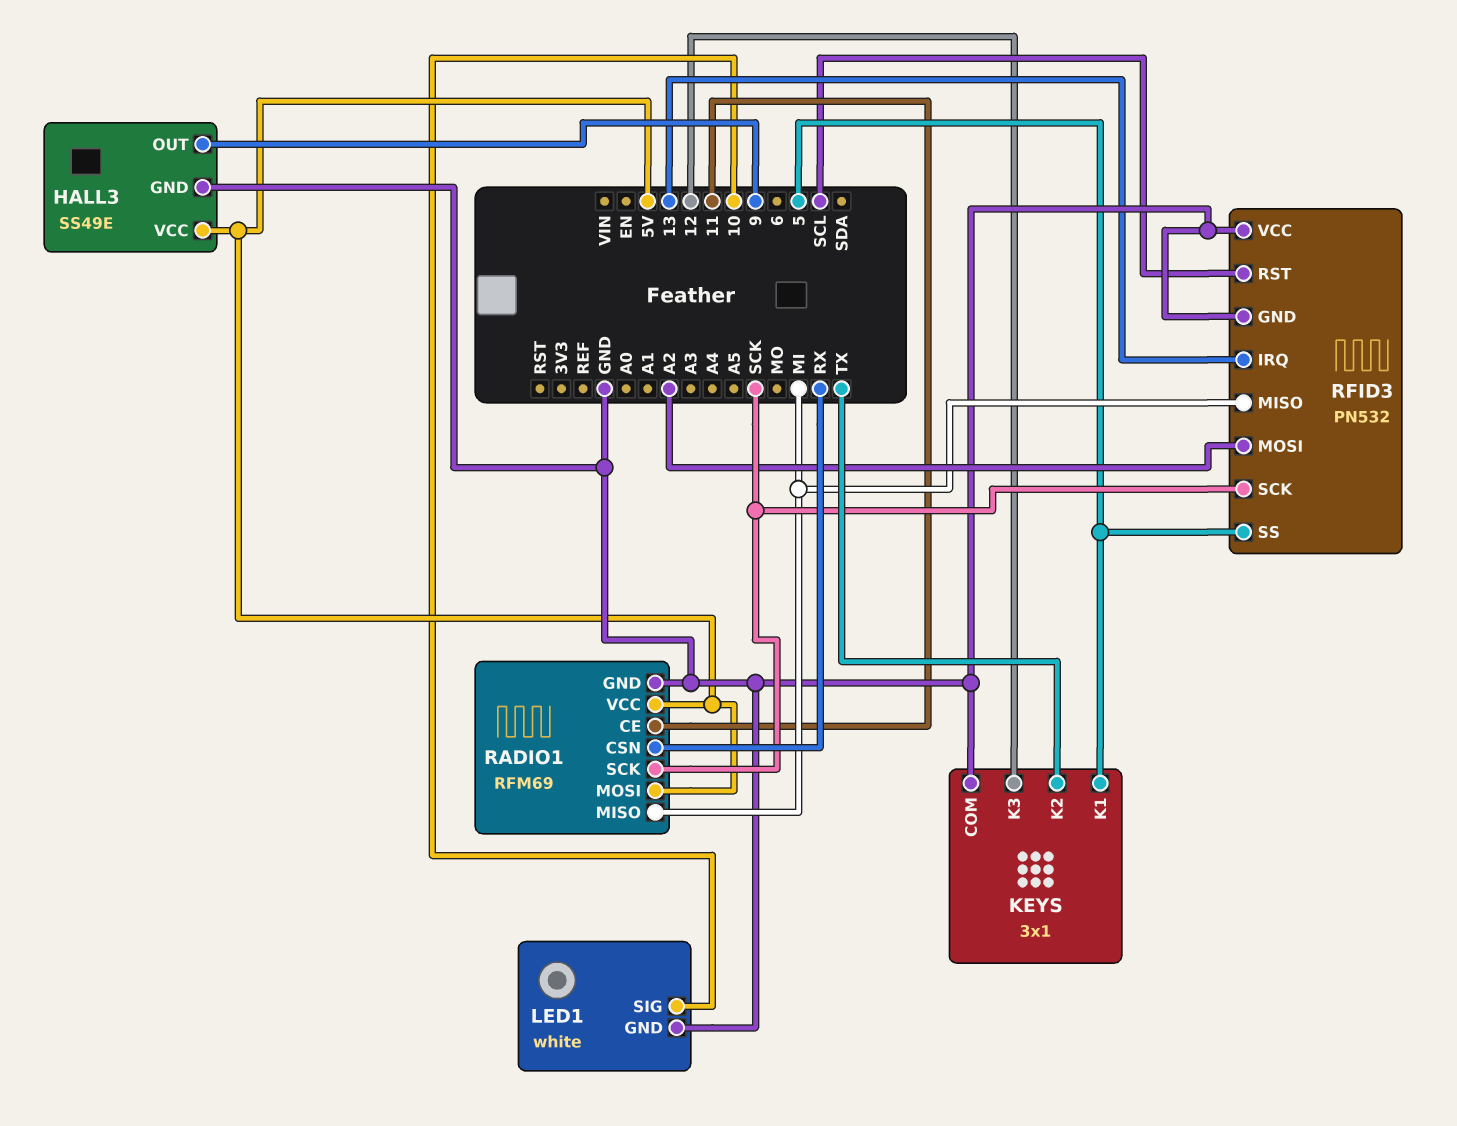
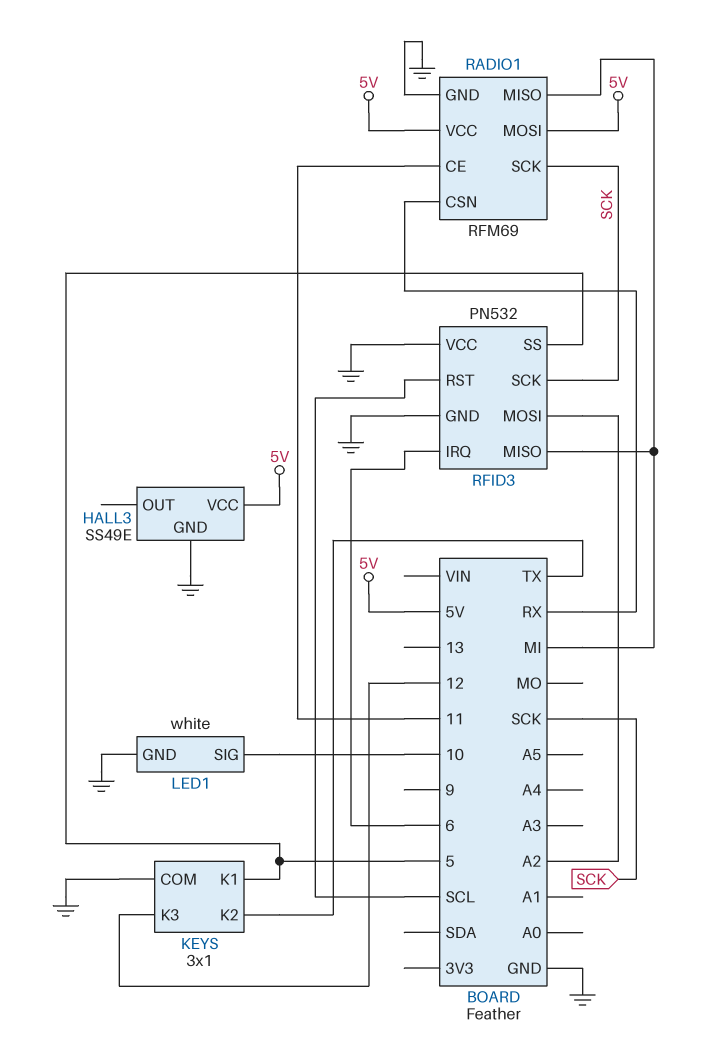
HALL3 pin OUT: 9 -> none
RFID3 pin IRQ: 13 -> 6

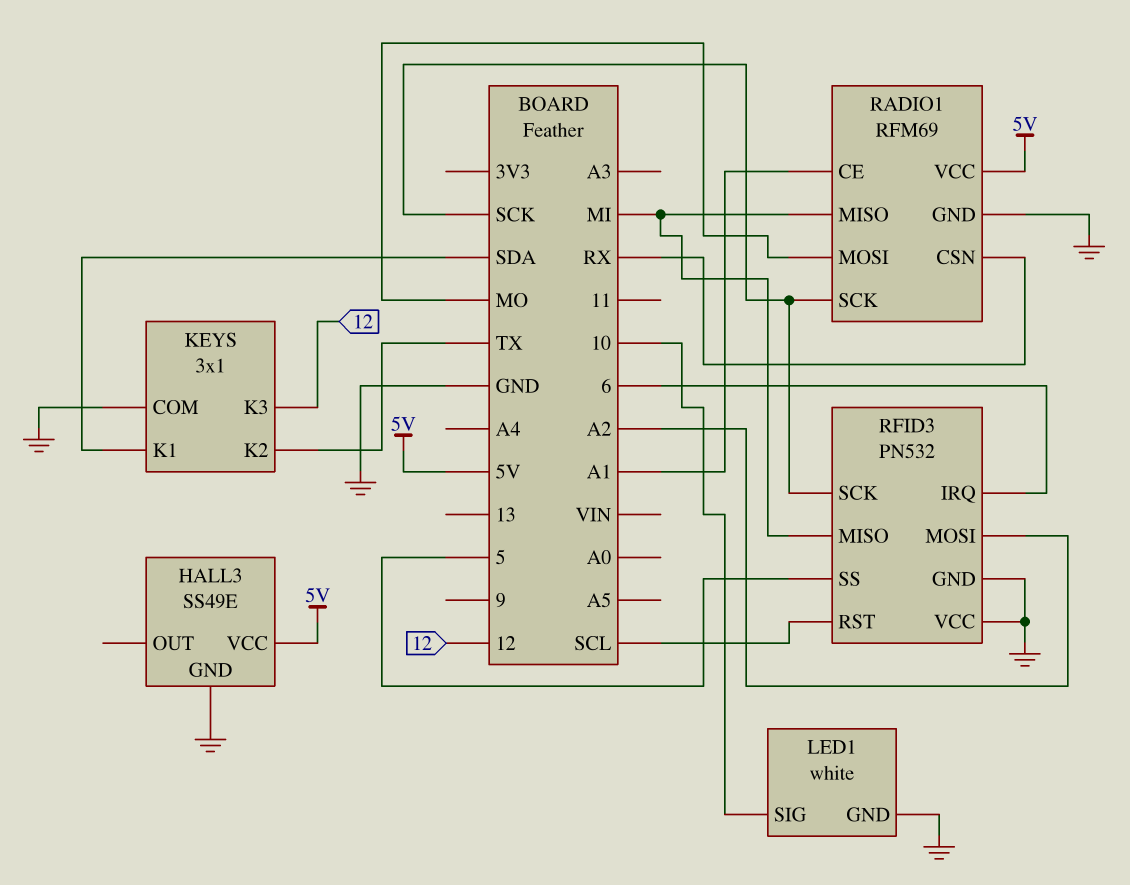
KEYS pin K1: 5 -> SDA
RADIO1 pin CE: 11 -> A1
RADIO1 pin MOSI: 5V -> MO

